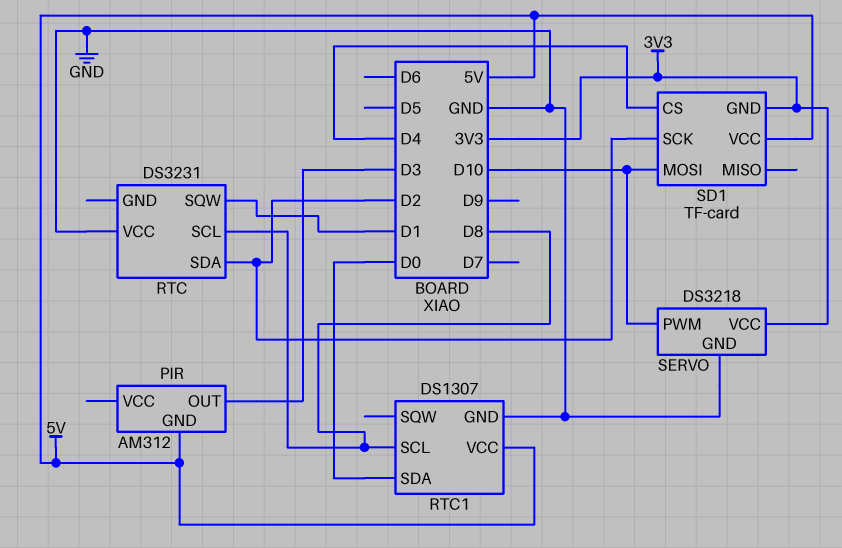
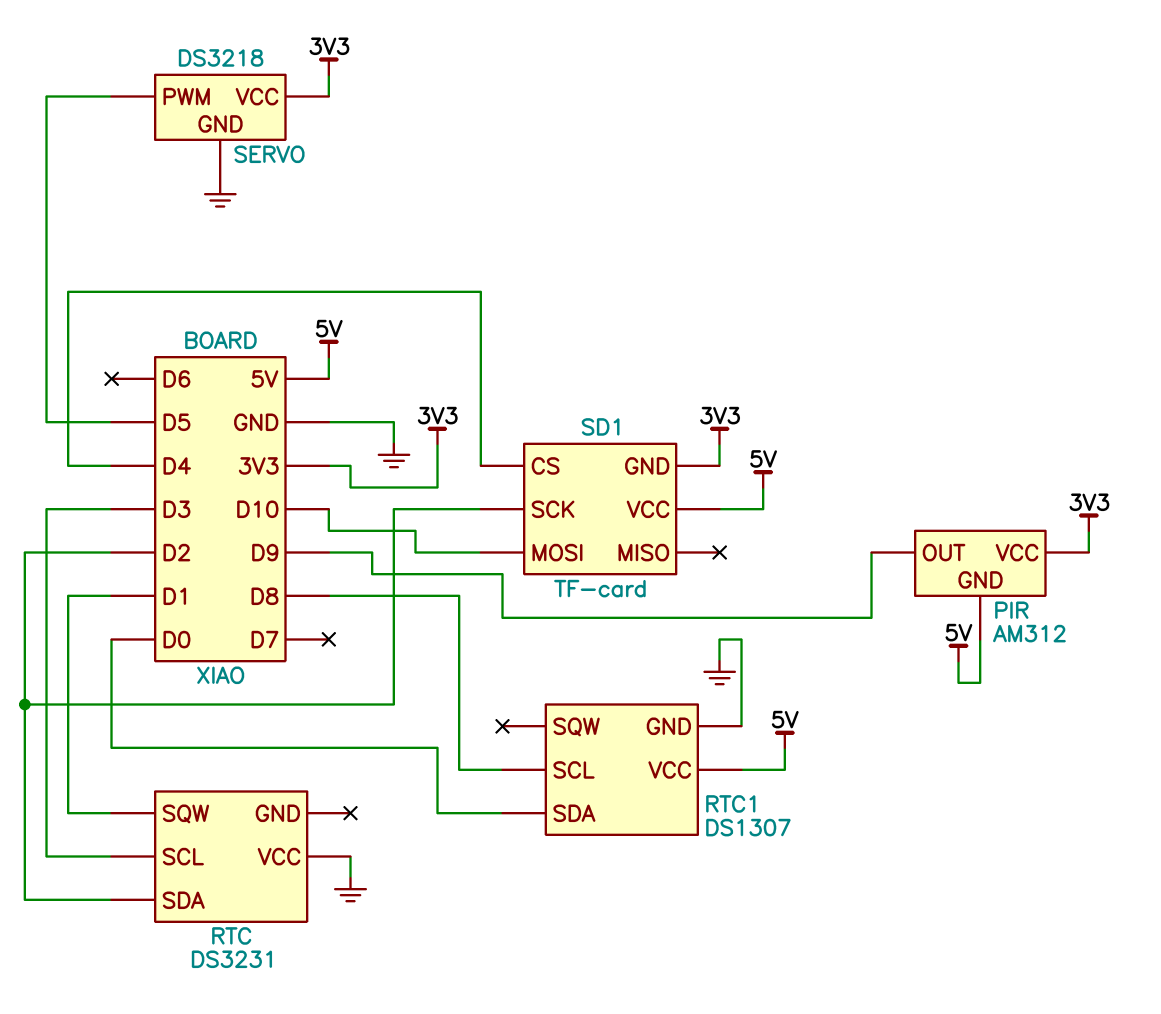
PIR pin OUT: D3 -> D9
PIR pin VCC: none -> 3V3
RTC pin SCL: D8 -> D3
SERVO pin PWM: D10 -> D5

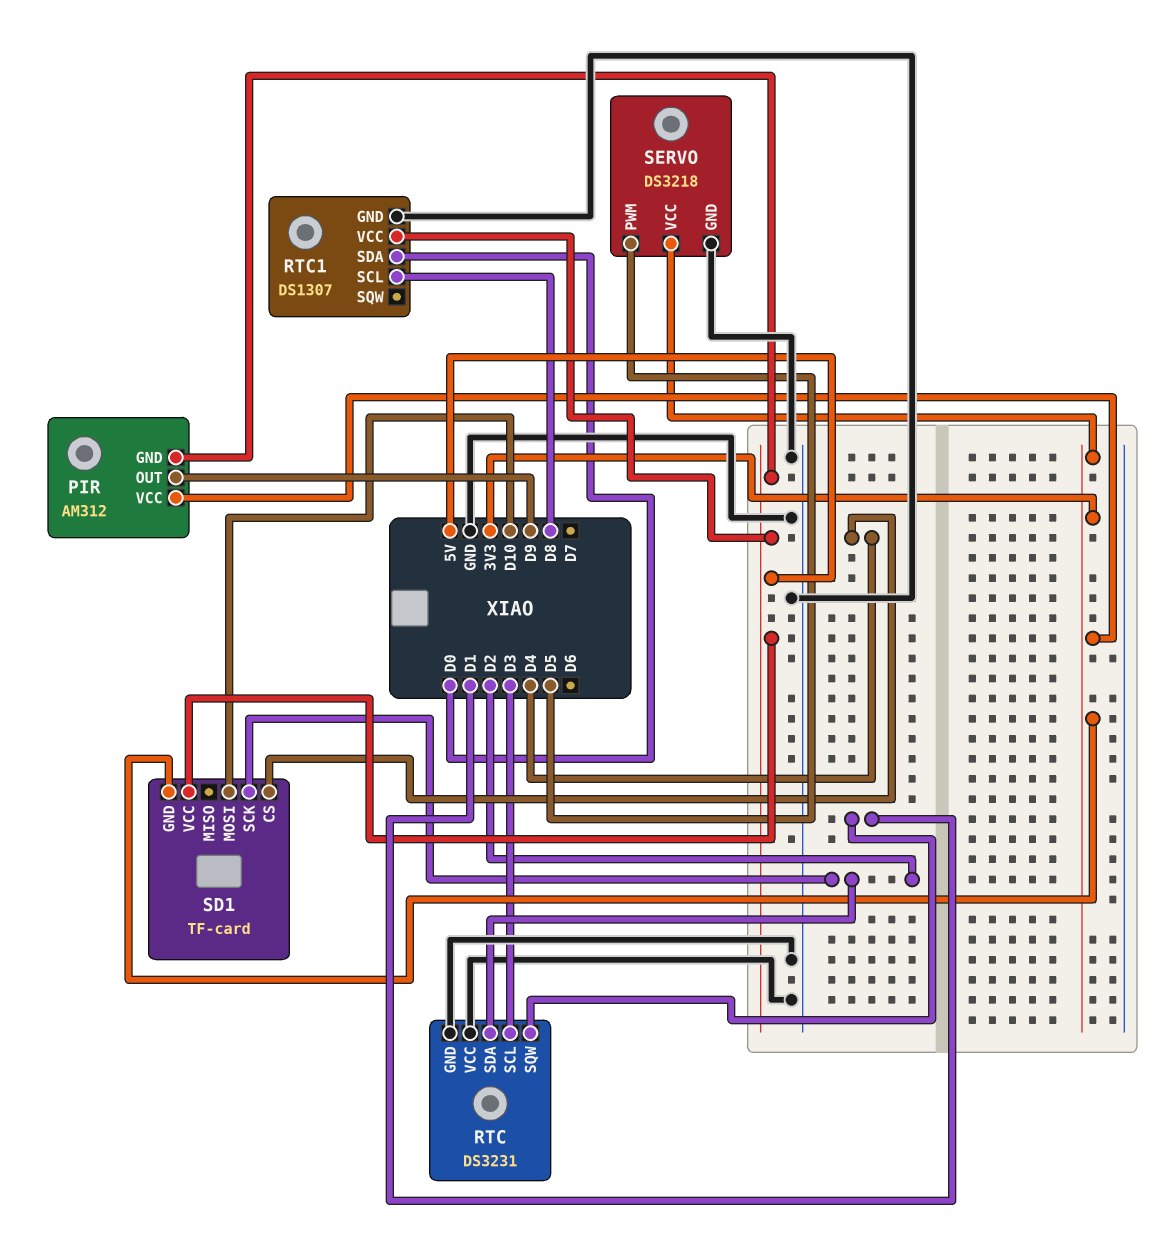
RTC pin GND: none -> GND

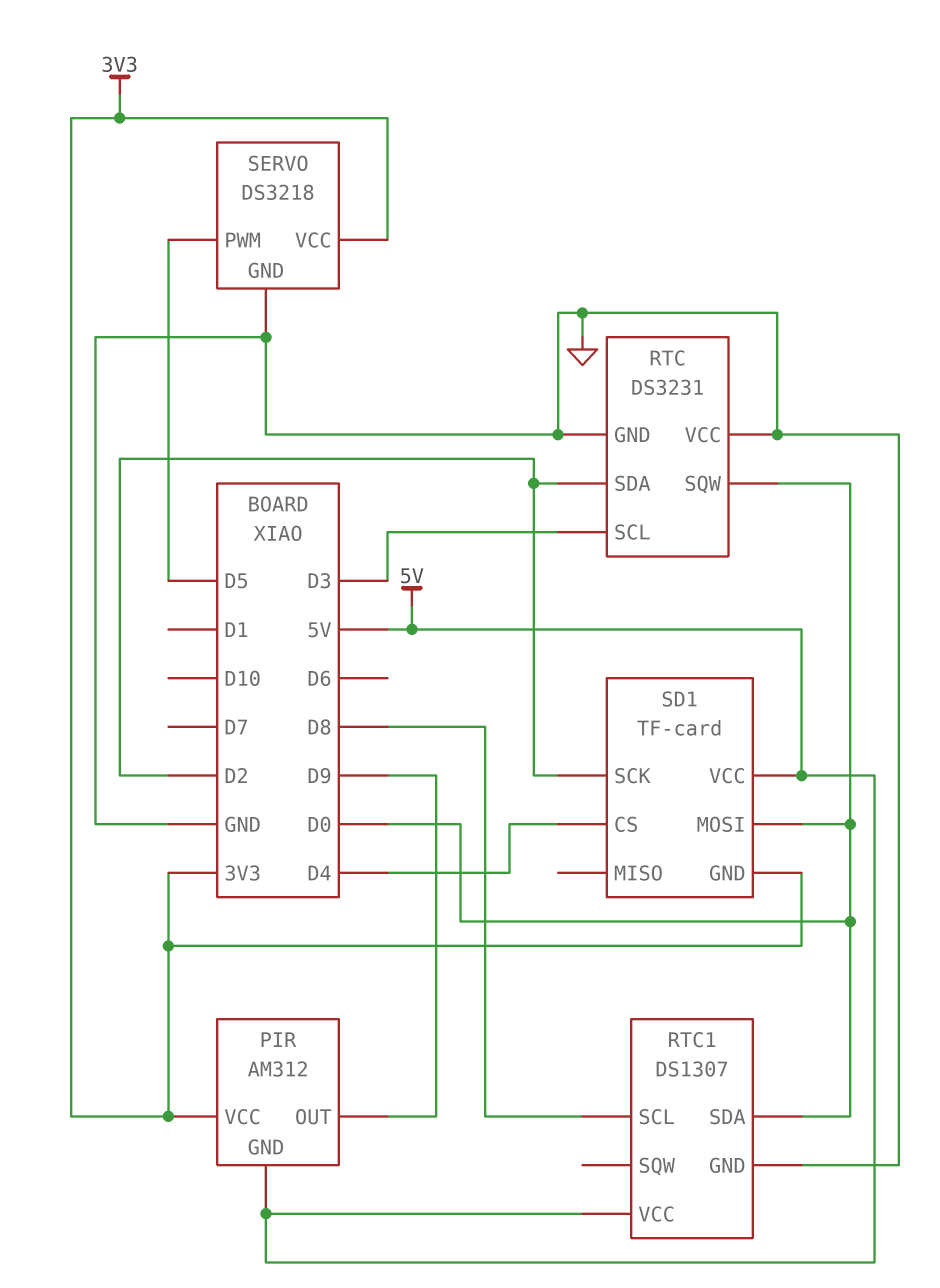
RTC pin SQW: D1 -> D0
SD1 pin MOSI: D10 -> D0

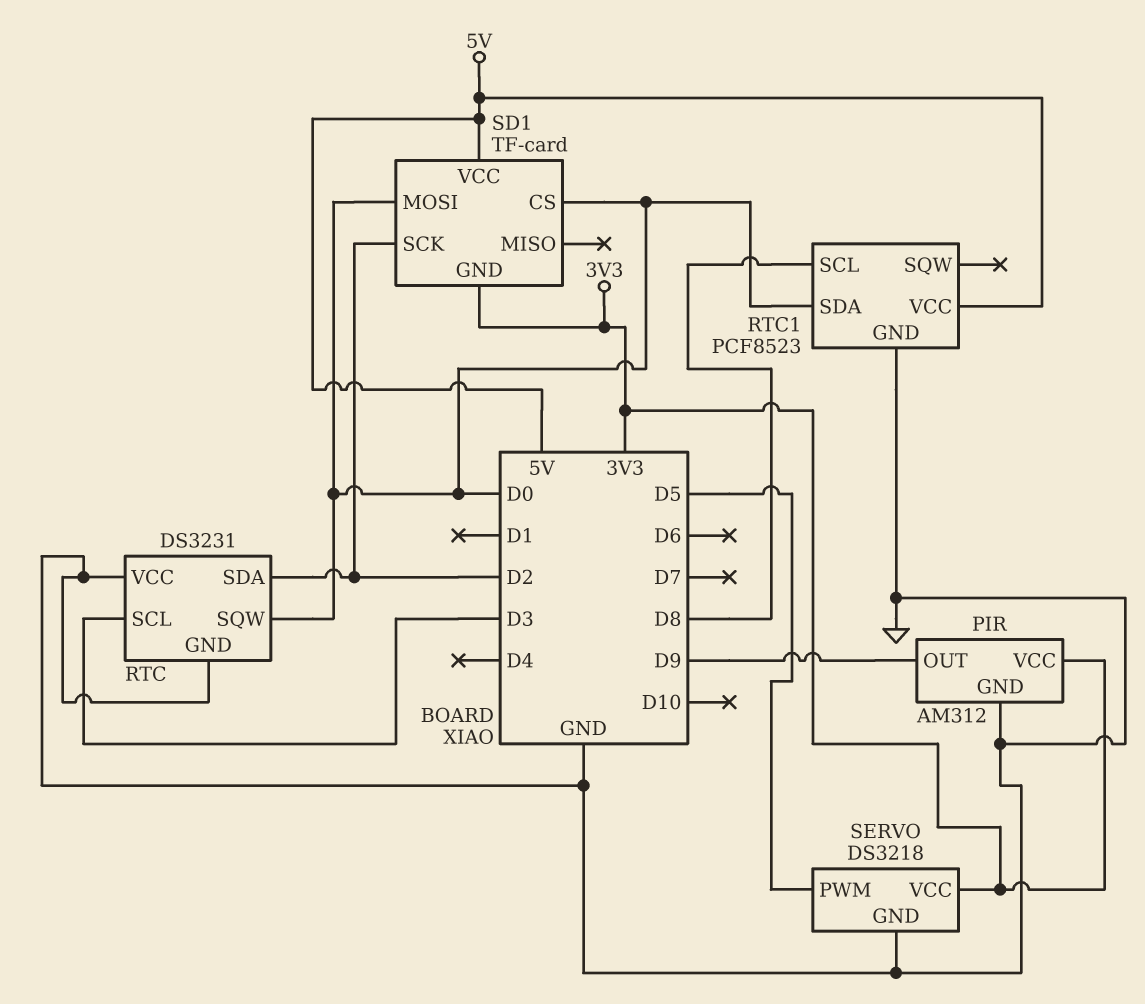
PIR pin GND: 5V -> GND
RTC1: DS1307 -> PCF8523
SD1 pin CS: D4 -> D0

